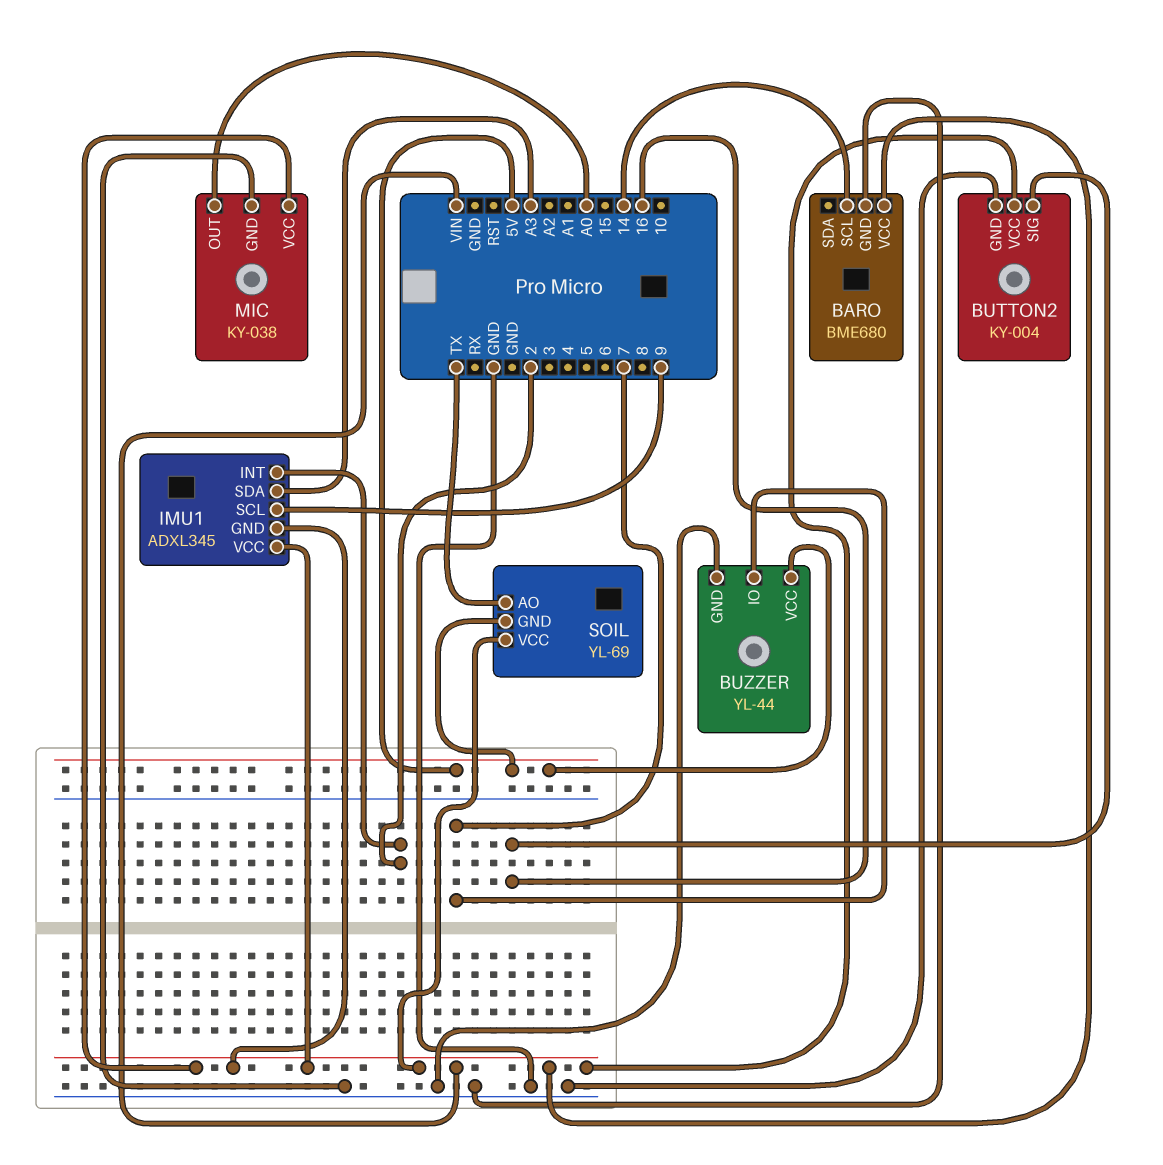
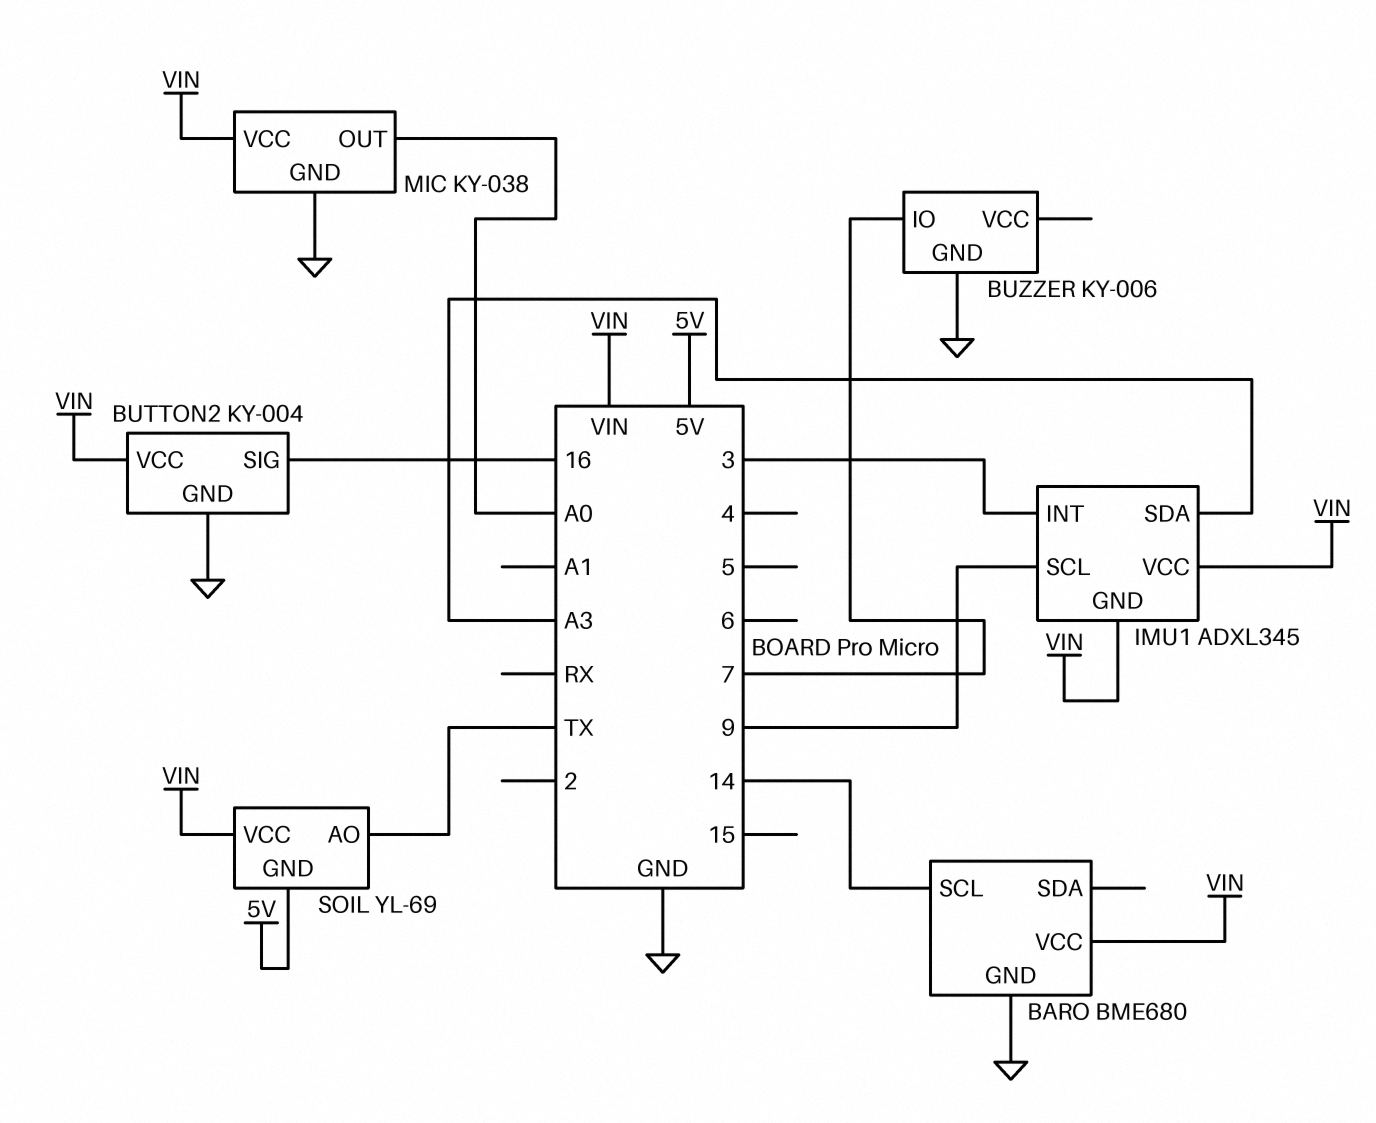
BUZZER: YL-44 -> KY-006
BUZZER pin VCC: 5V -> none
IMU1 pin INT: 2 -> 3

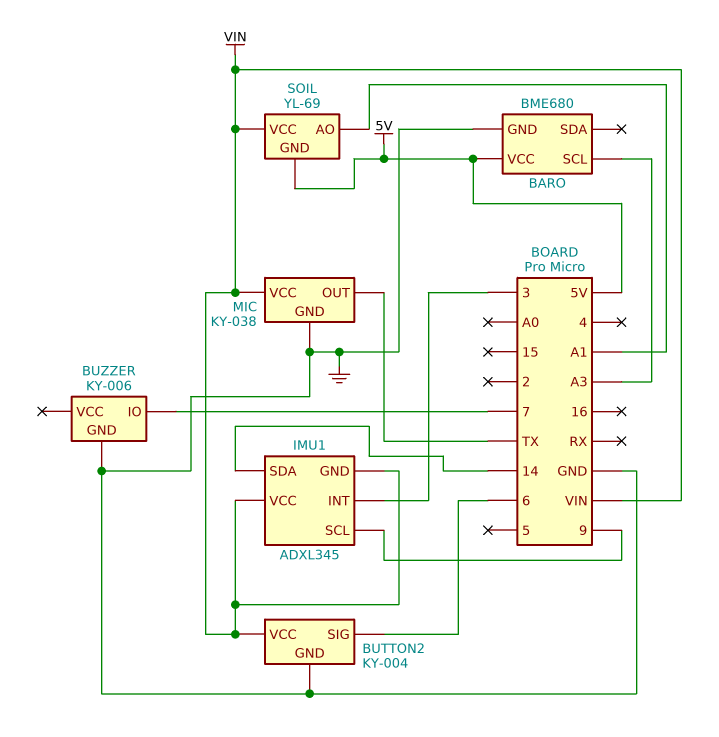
BARO pin SCL: 14 -> A3
BARO pin VCC: VIN -> 5V
BUTTON2 pin SIG: 16 -> 6
IMU1 pin SDA: A3 -> 14
MIC pin OUT: A0 -> TX
SOIL pin AO: TX -> A1

